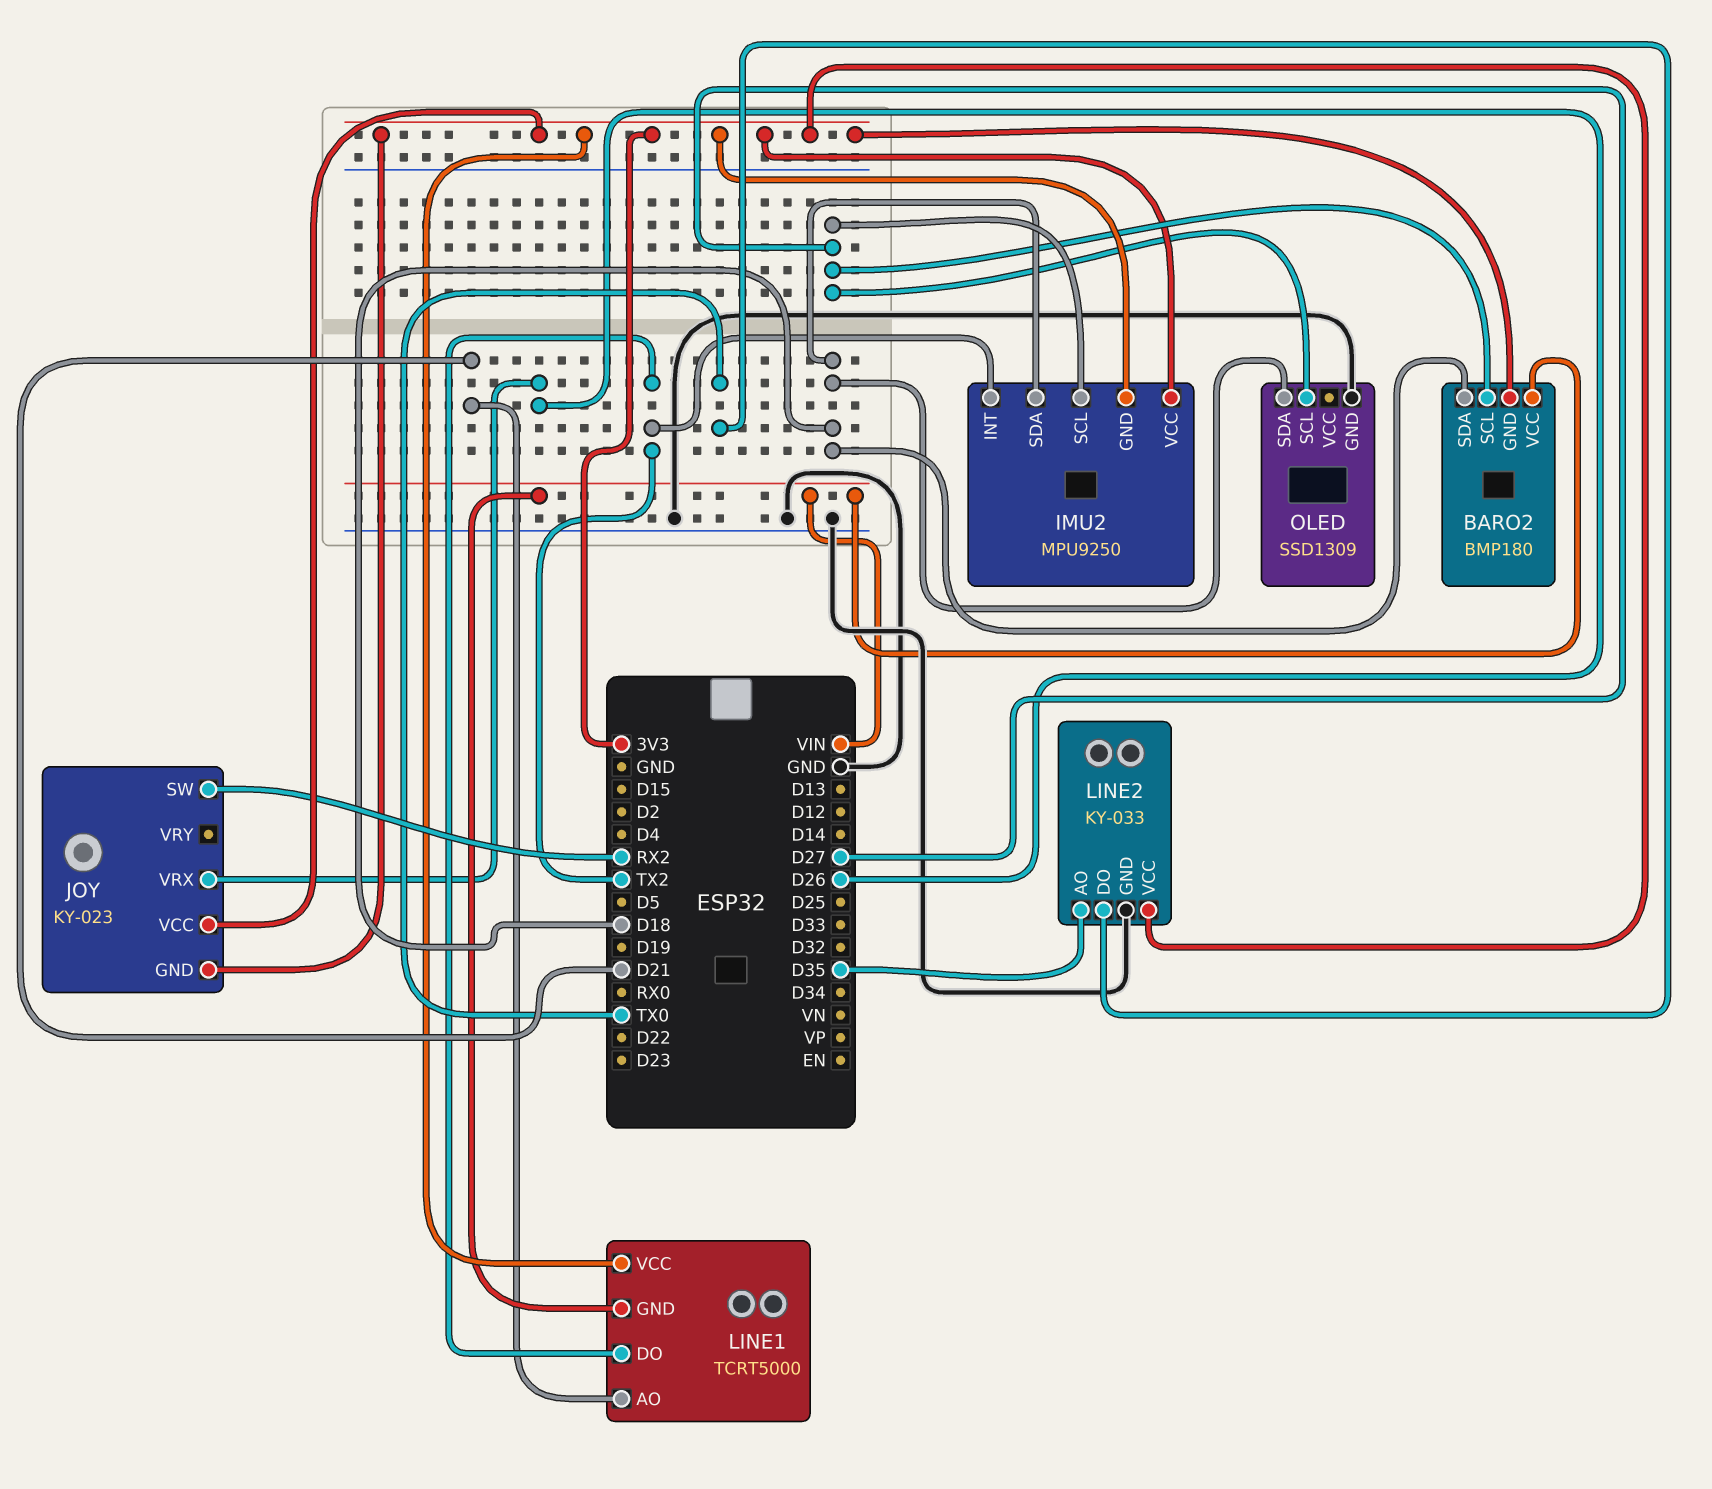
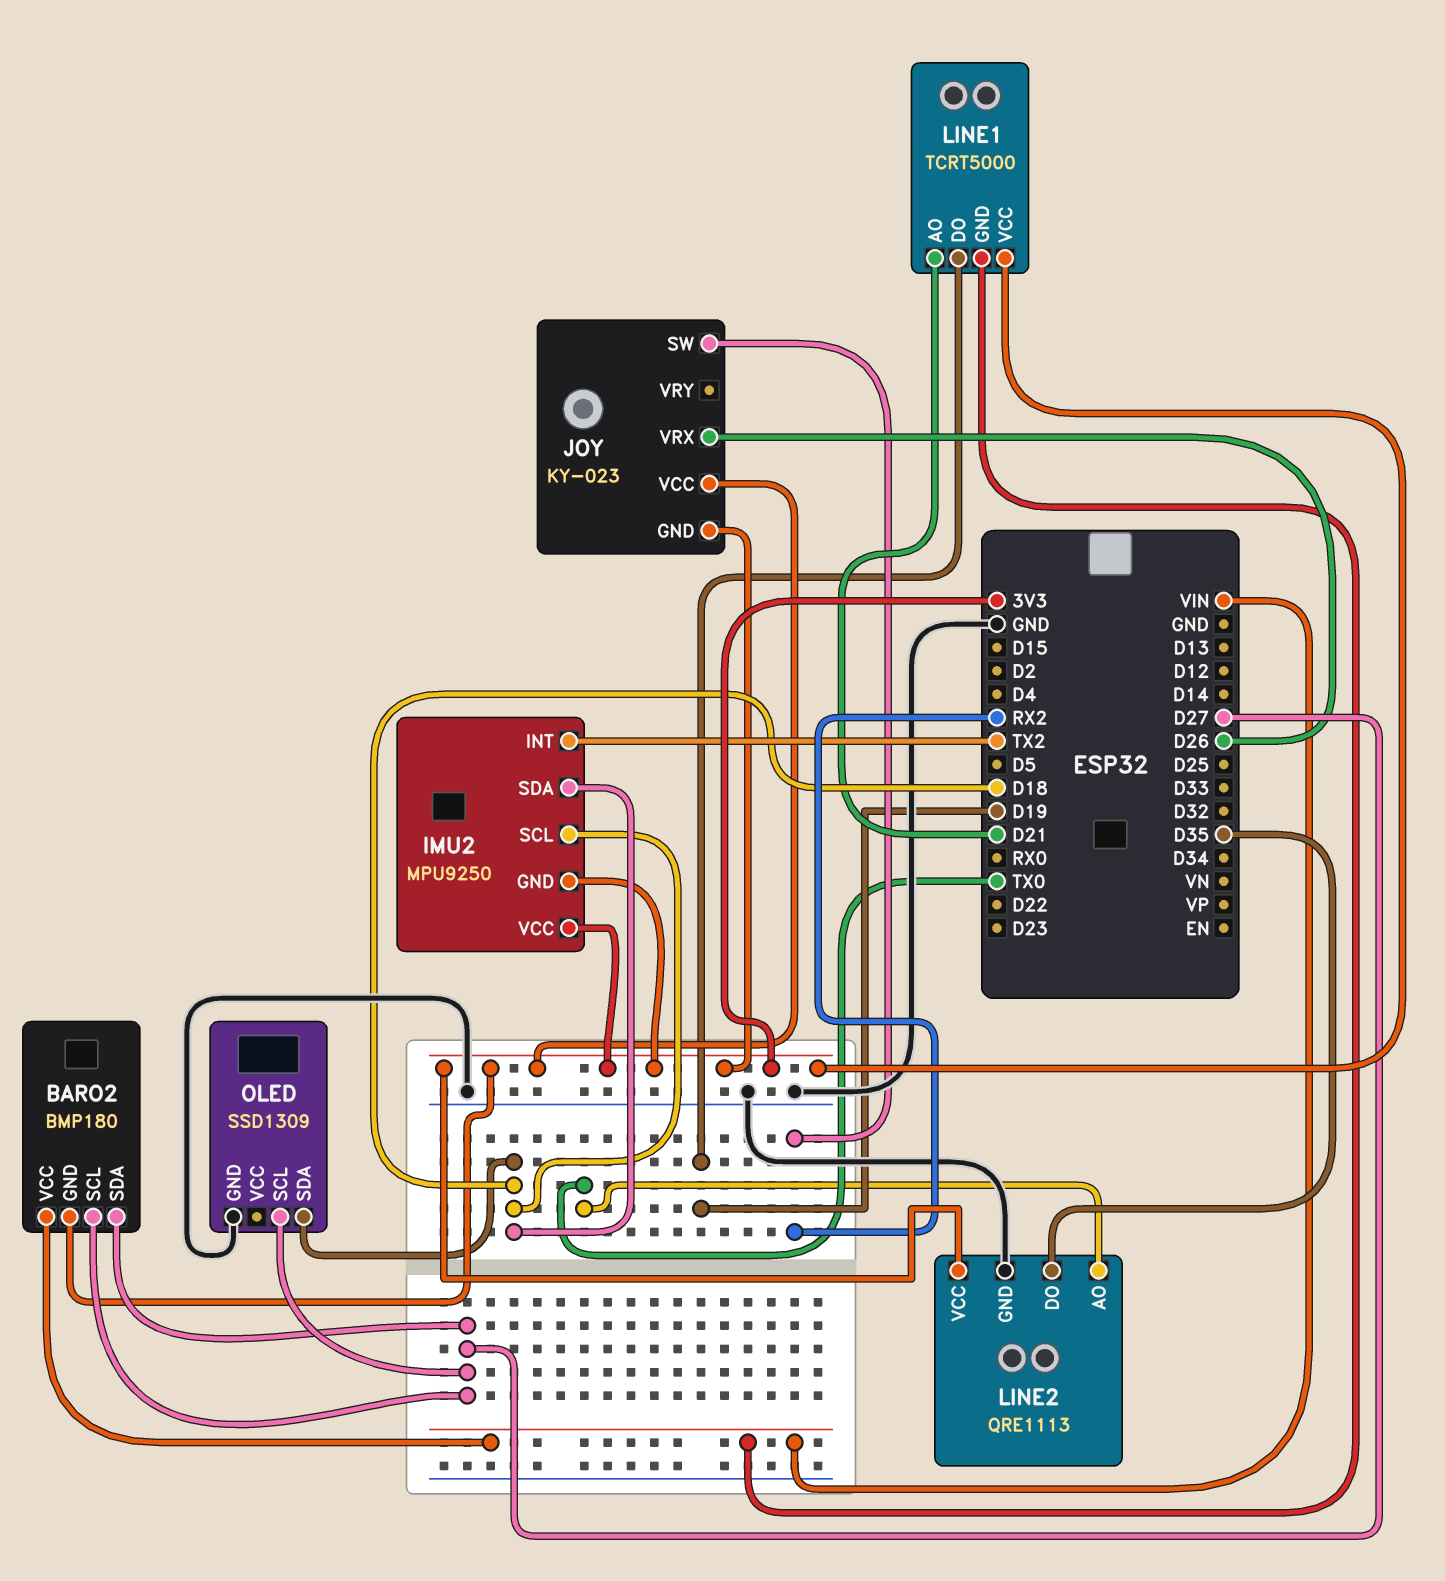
BARO2 pin SDA: D18 -> D27
IMU2 pin SCL: D27 -> D18
LINE1 pin DO: TX2 -> D19
LINE2: KY-033 -> QRE1113
LINE2 pin AO: D35 -> TX0
LINE2 pin DO: TX0 -> D35

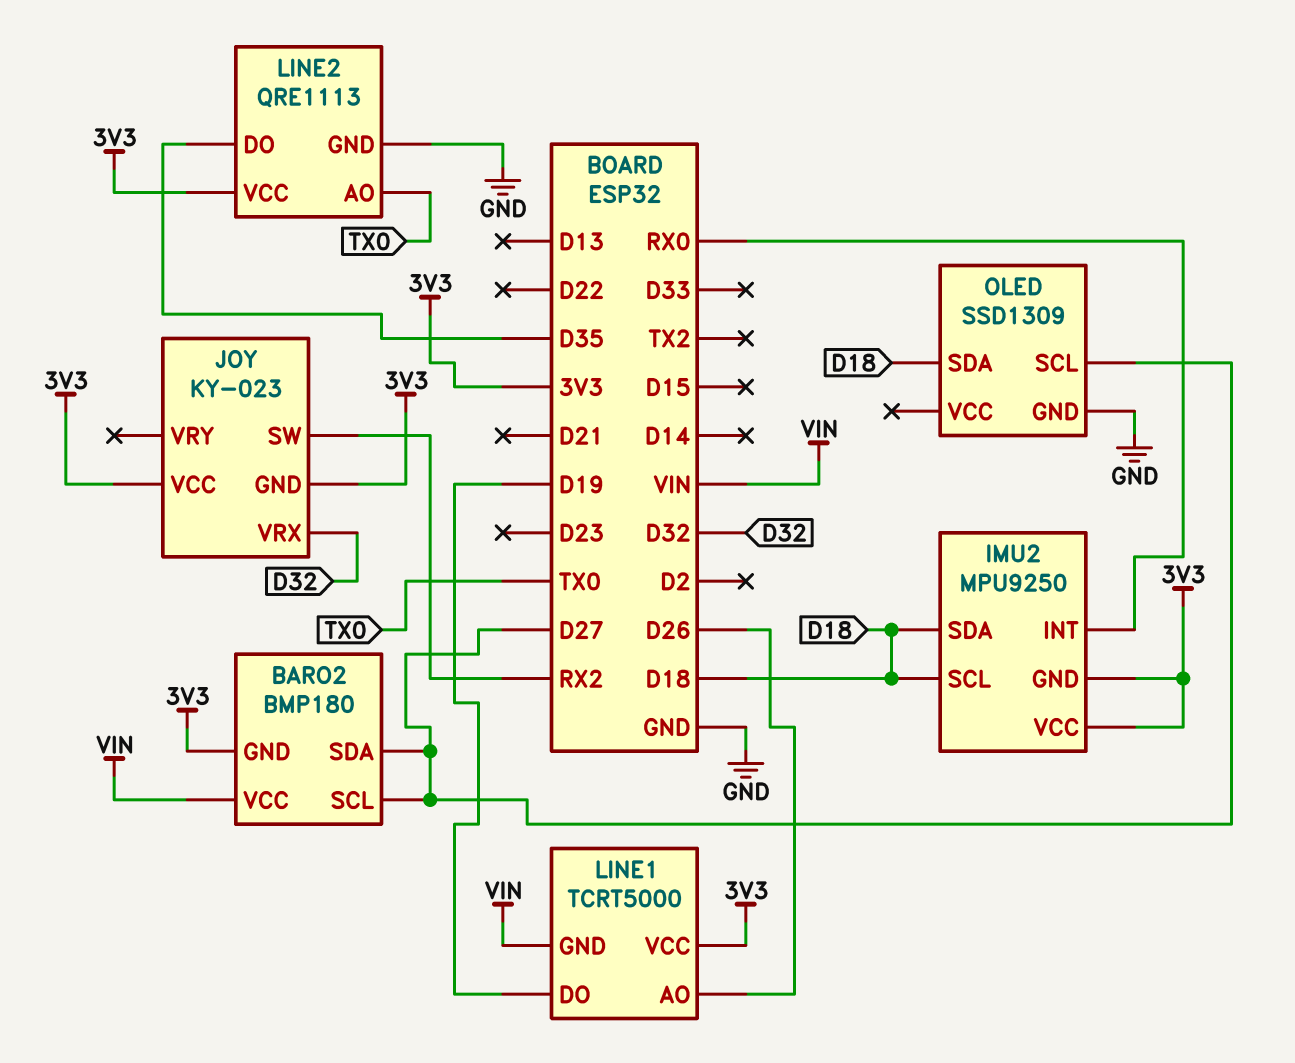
IMU2 pin INT: TX2 -> RX0
JOY pin VRX: D26 -> D32
LINE1 pin AO: D21 -> D26

